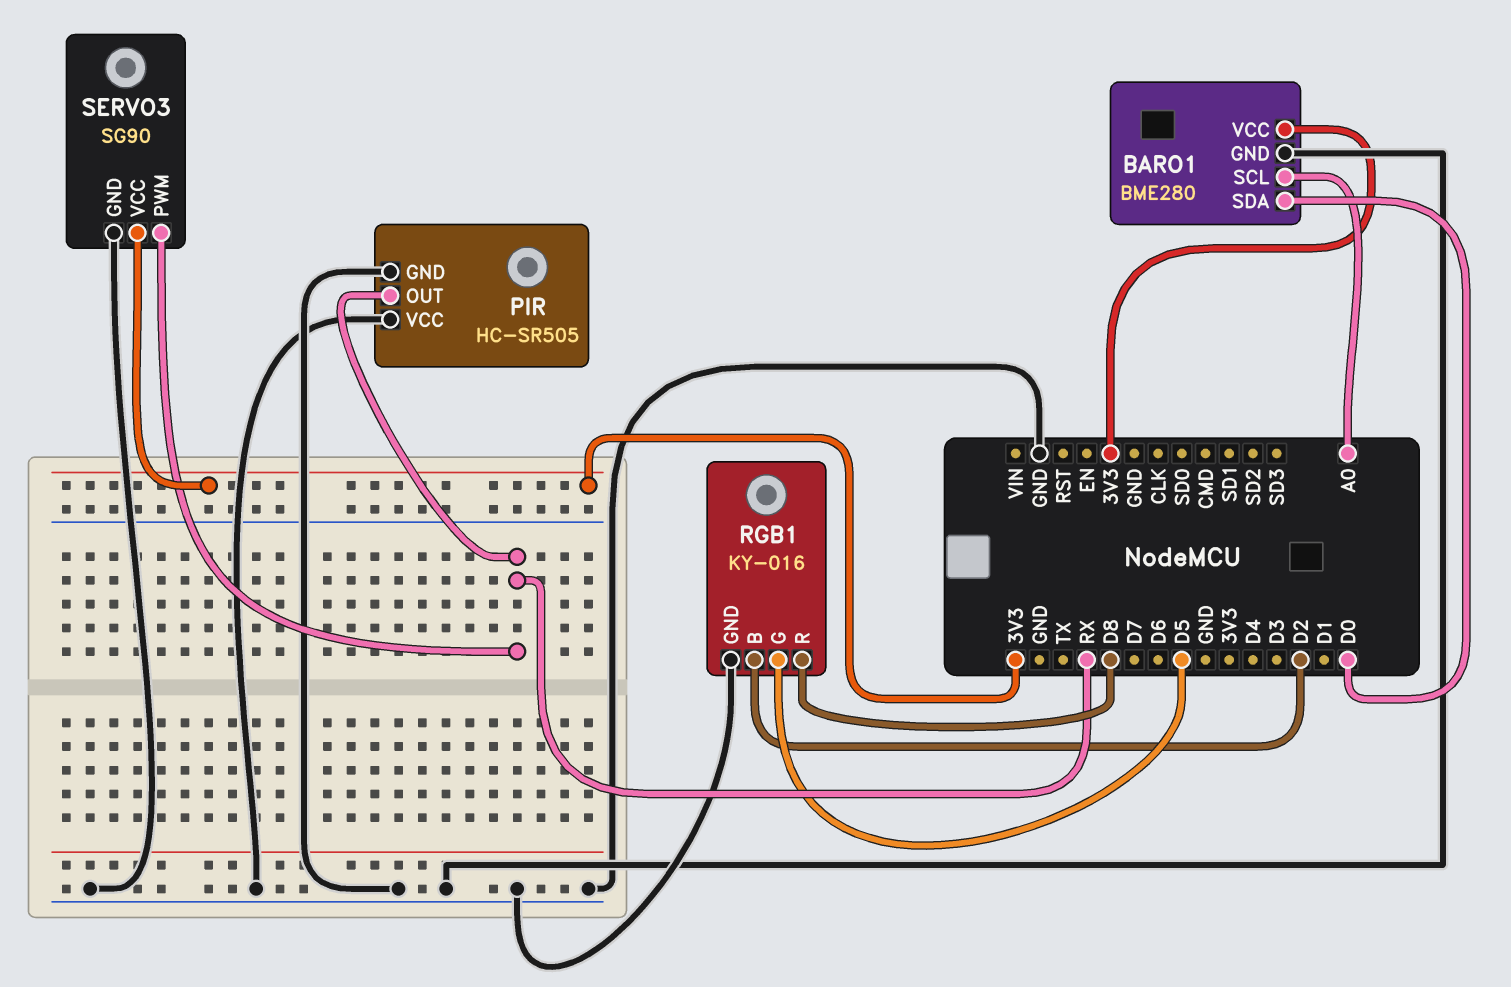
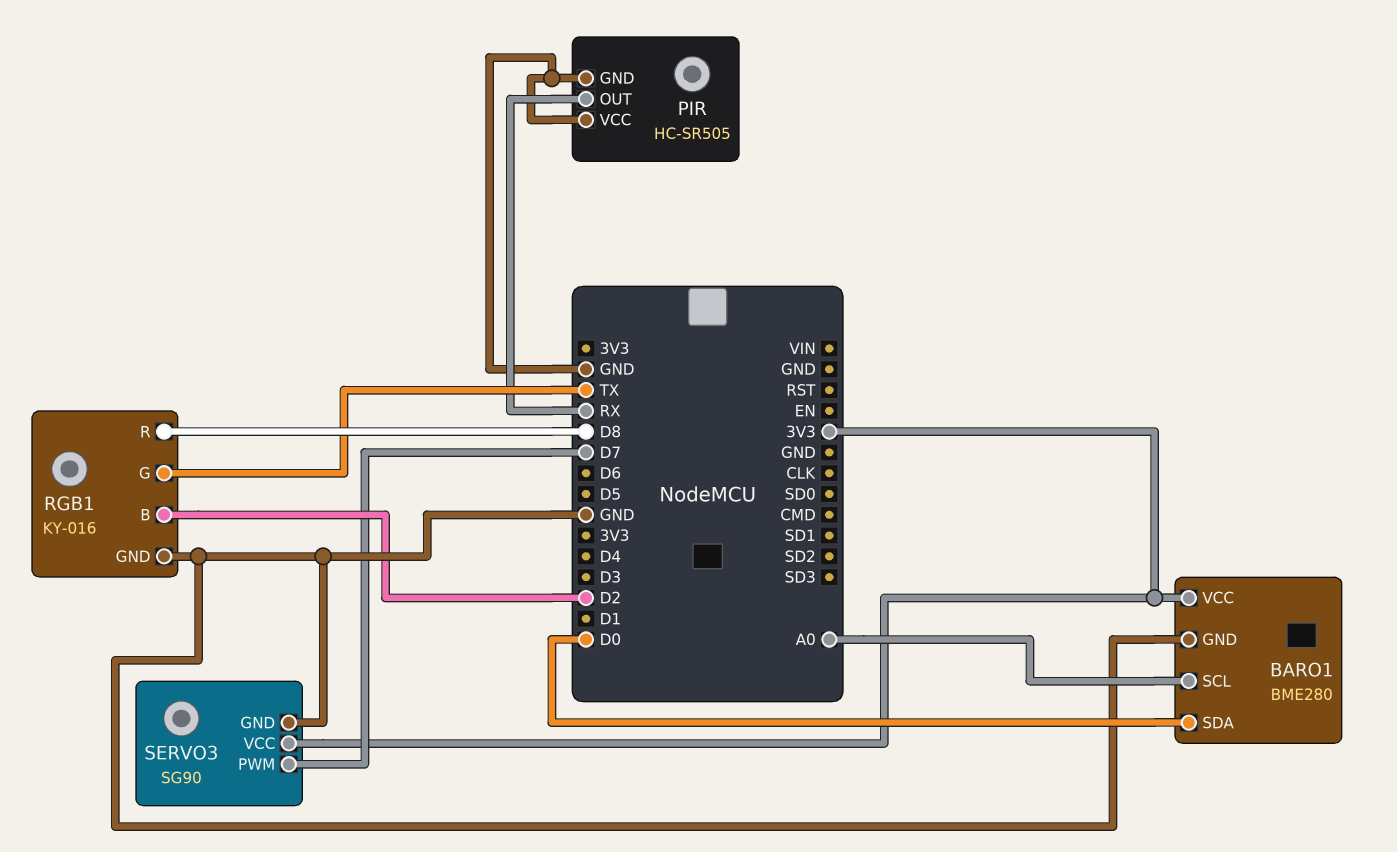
RGB1 pin G: D5 -> TX
SERVO3 pin PWM: RX -> D7

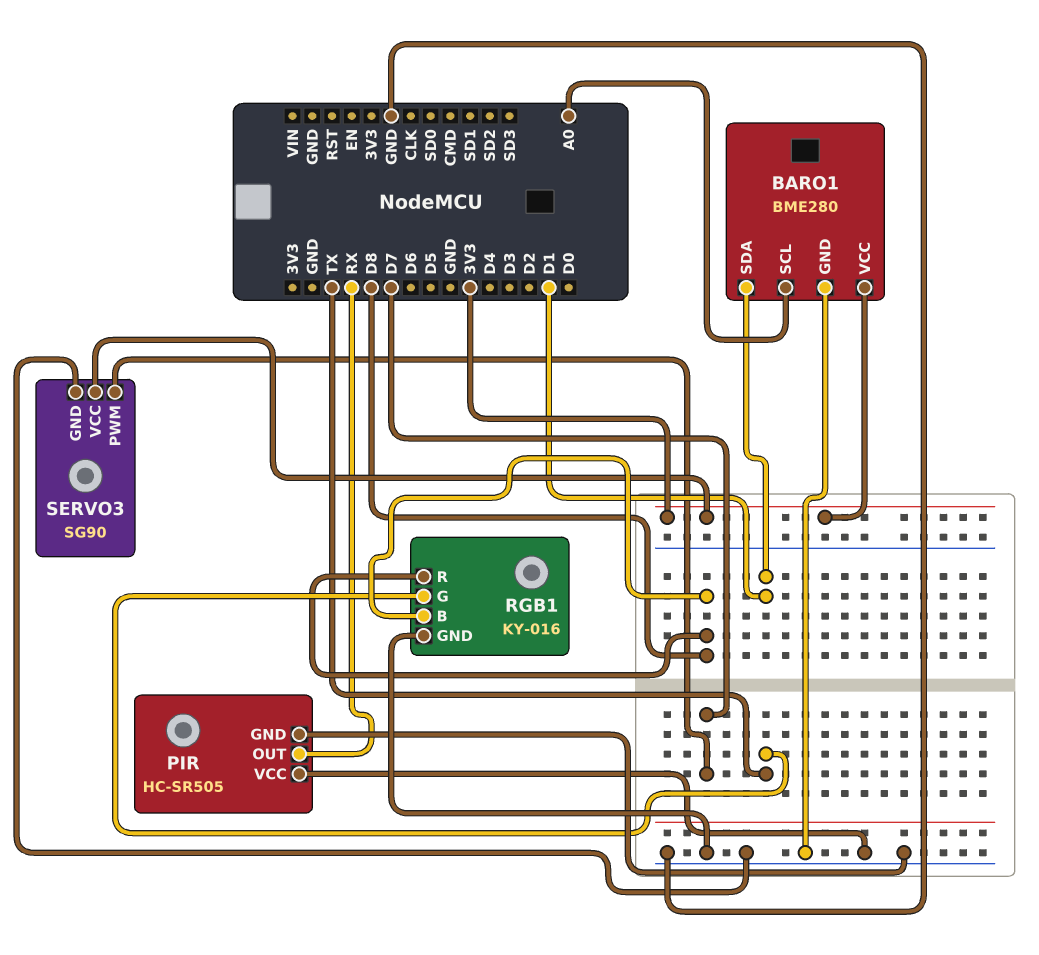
BARO1 pin SDA: D0 -> D1
RGB1 pin B: D2 -> D8

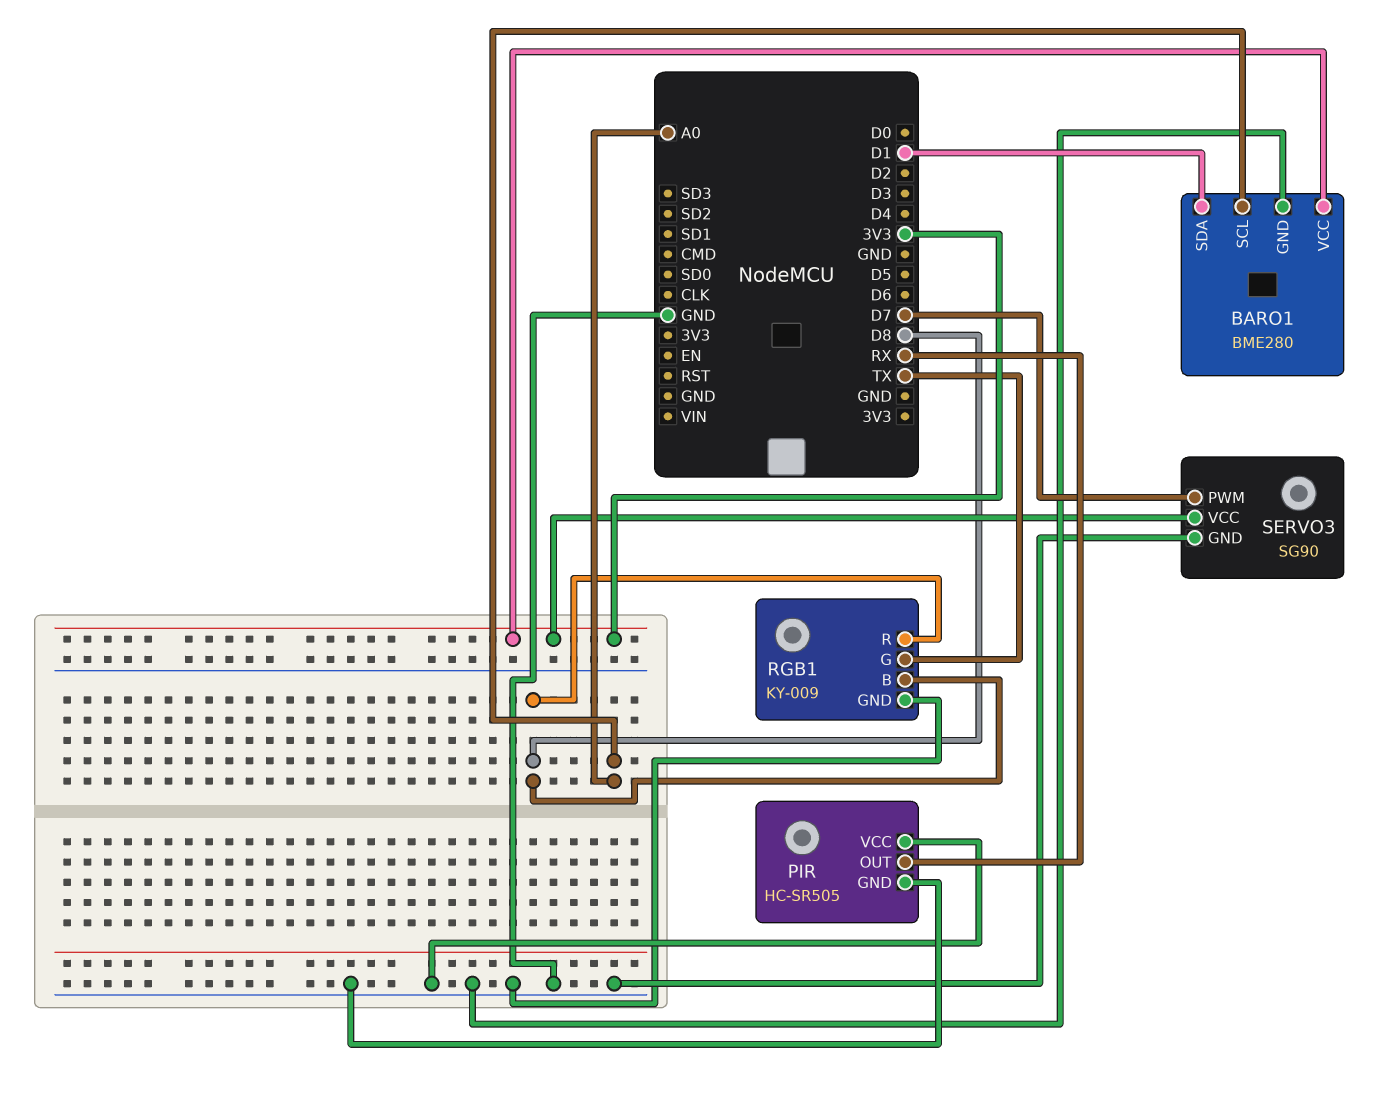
RGB1: KY-016 -> KY-009

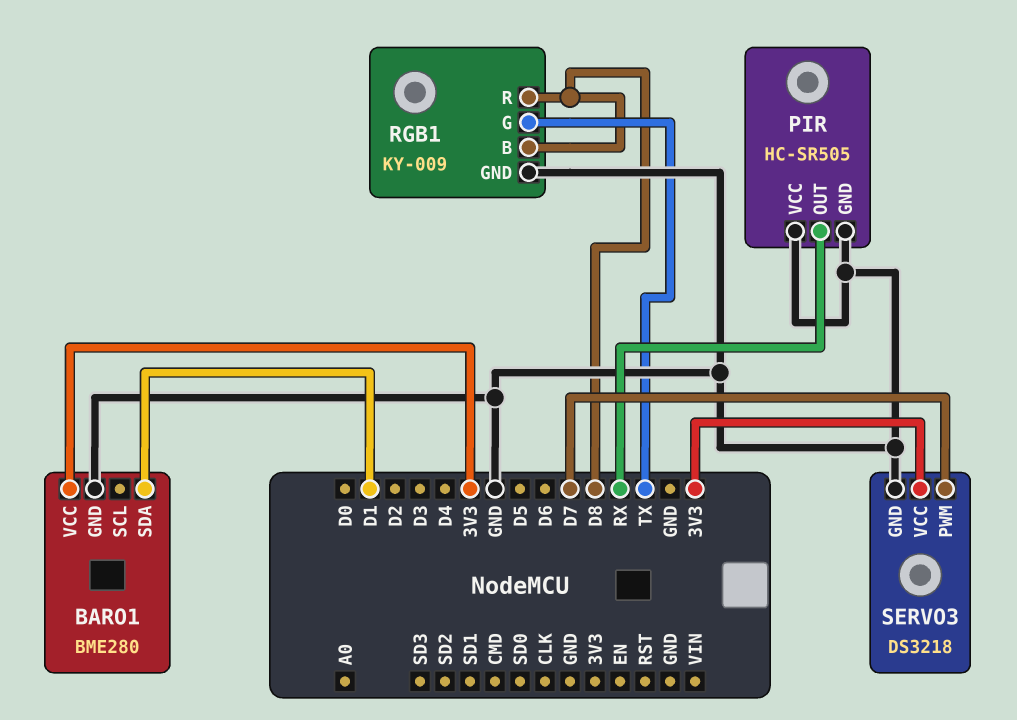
BARO1 pin SCL: A0 -> none
SERVO3: SG90 -> DS3218

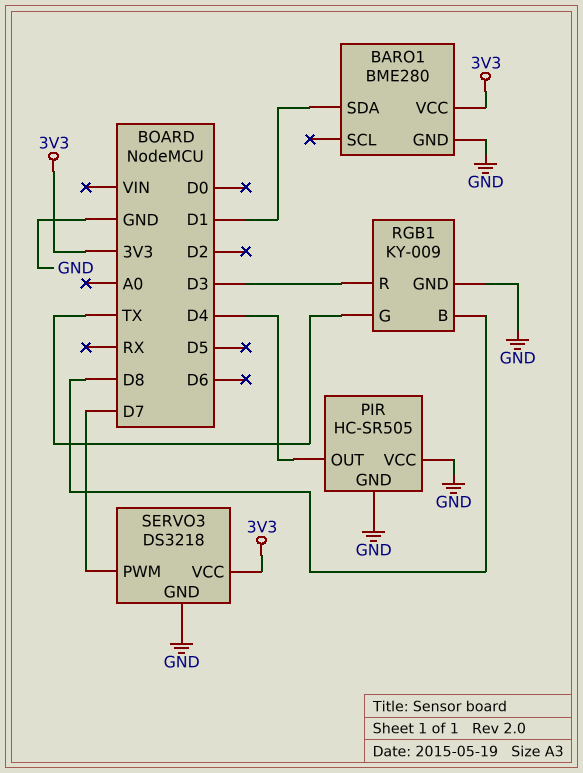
PIR pin OUT: RX -> D4
RGB1 pin R: D8 -> D3

